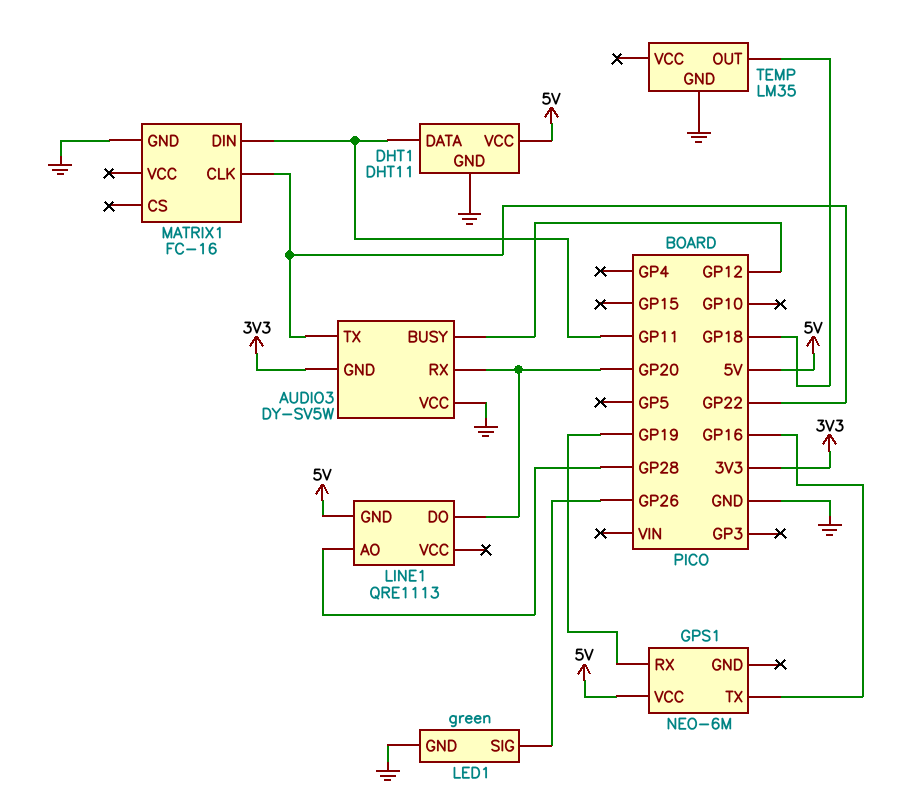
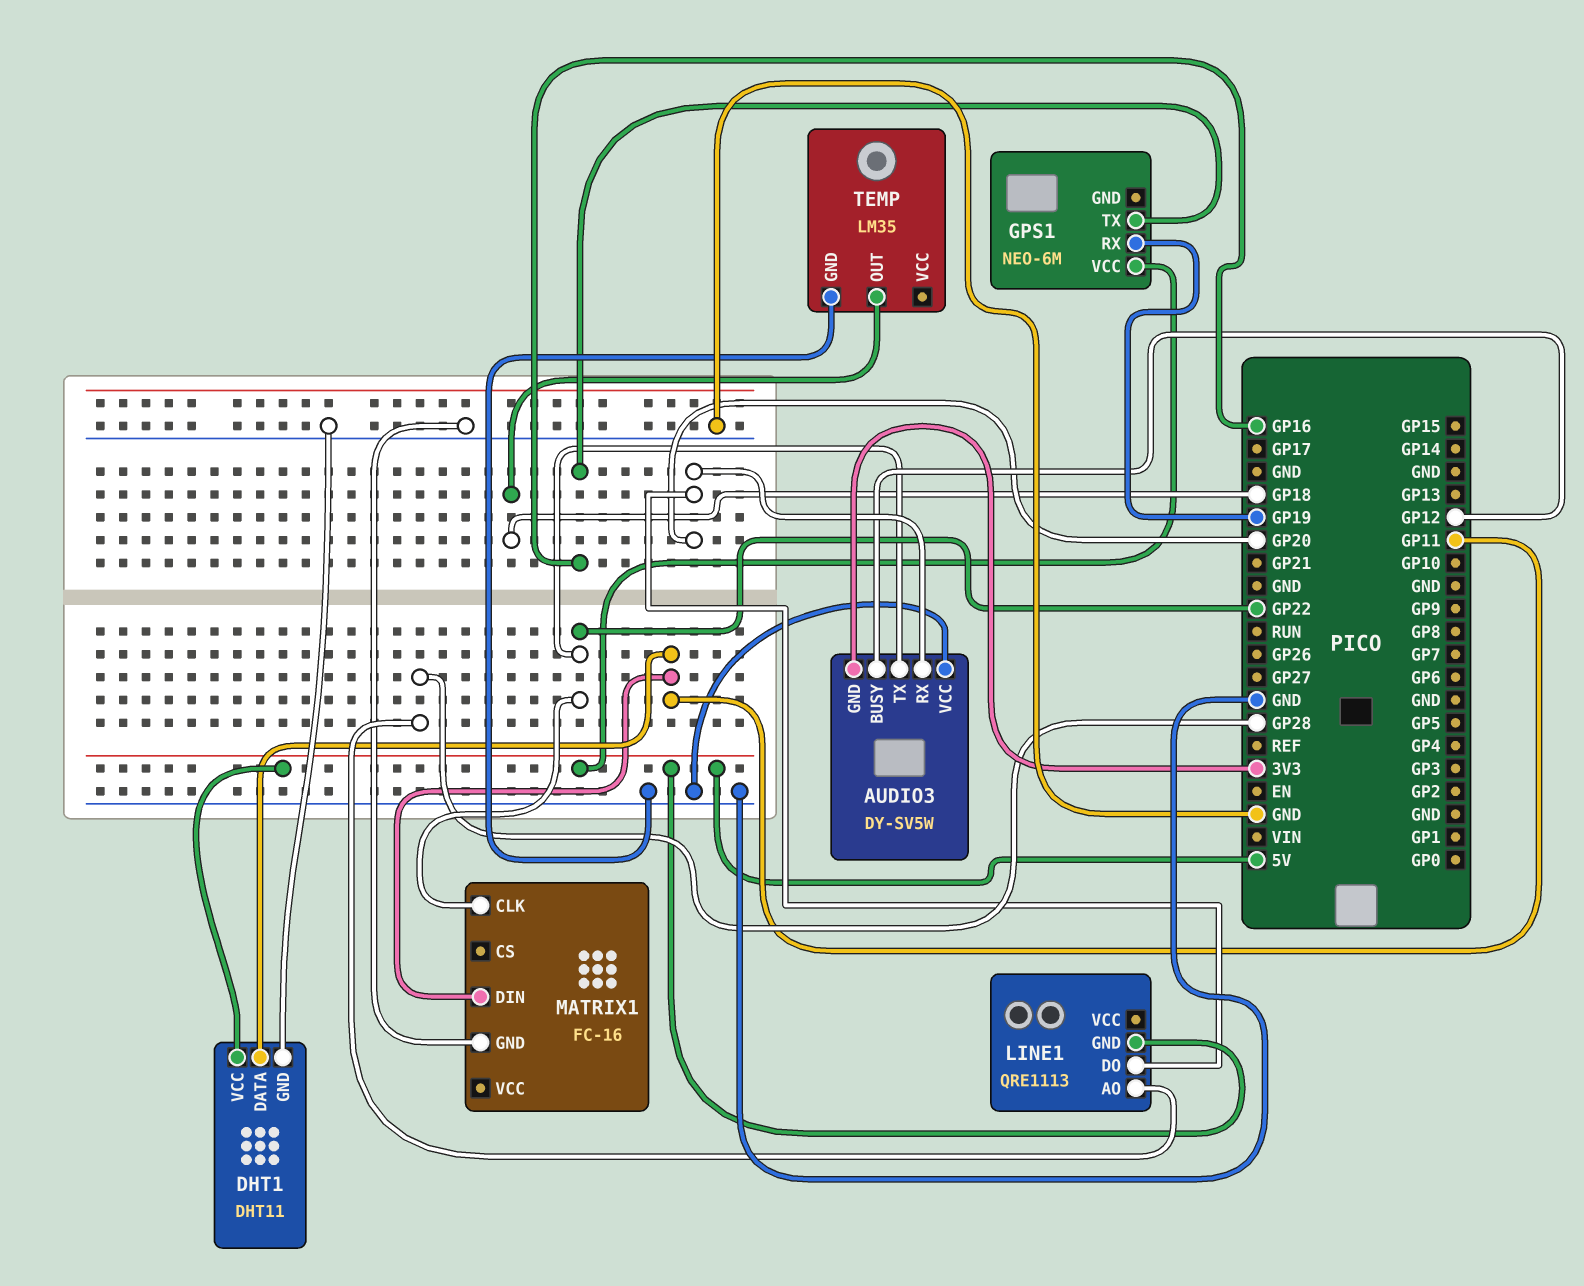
LED1: green -> none
LED1 pin GND: GND -> none
LED1 pin SIG: GP26 -> none

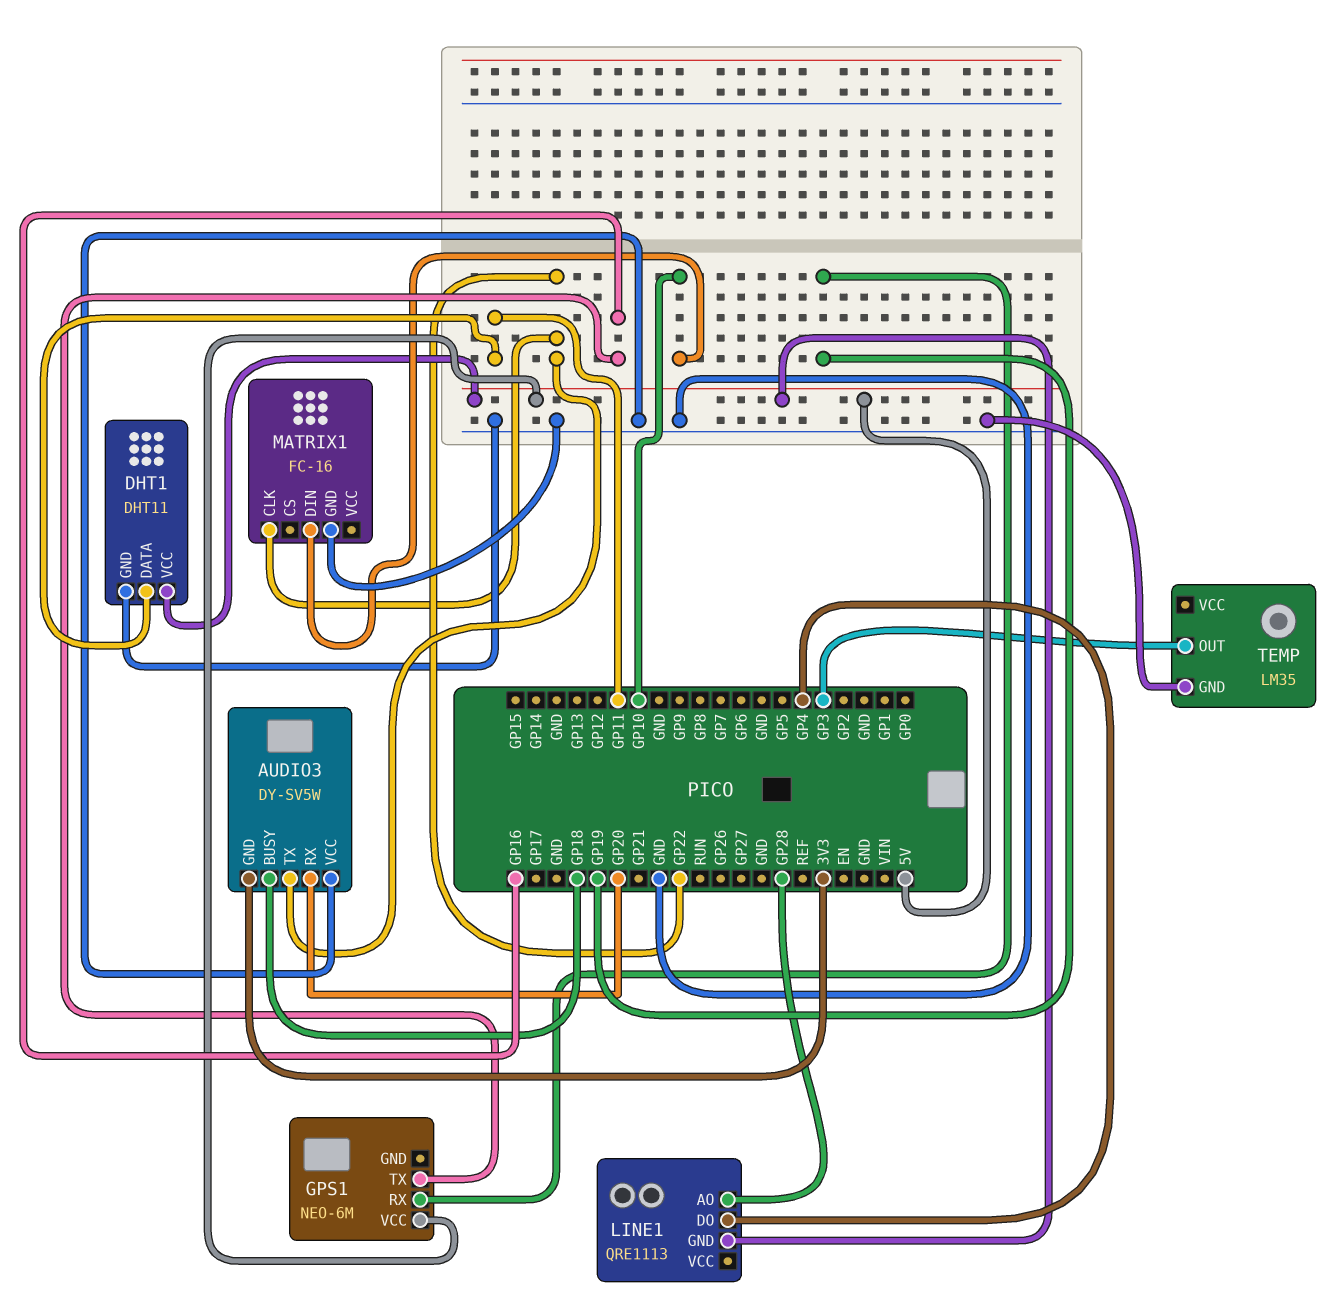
AUDIO3 pin BUSY: GP12 -> GP18
LINE1 pin DO: GP20 -> GP4
MATRIX1 pin DIN: GP11 -> GP10
TEMP pin OUT: GP18 -> GP3

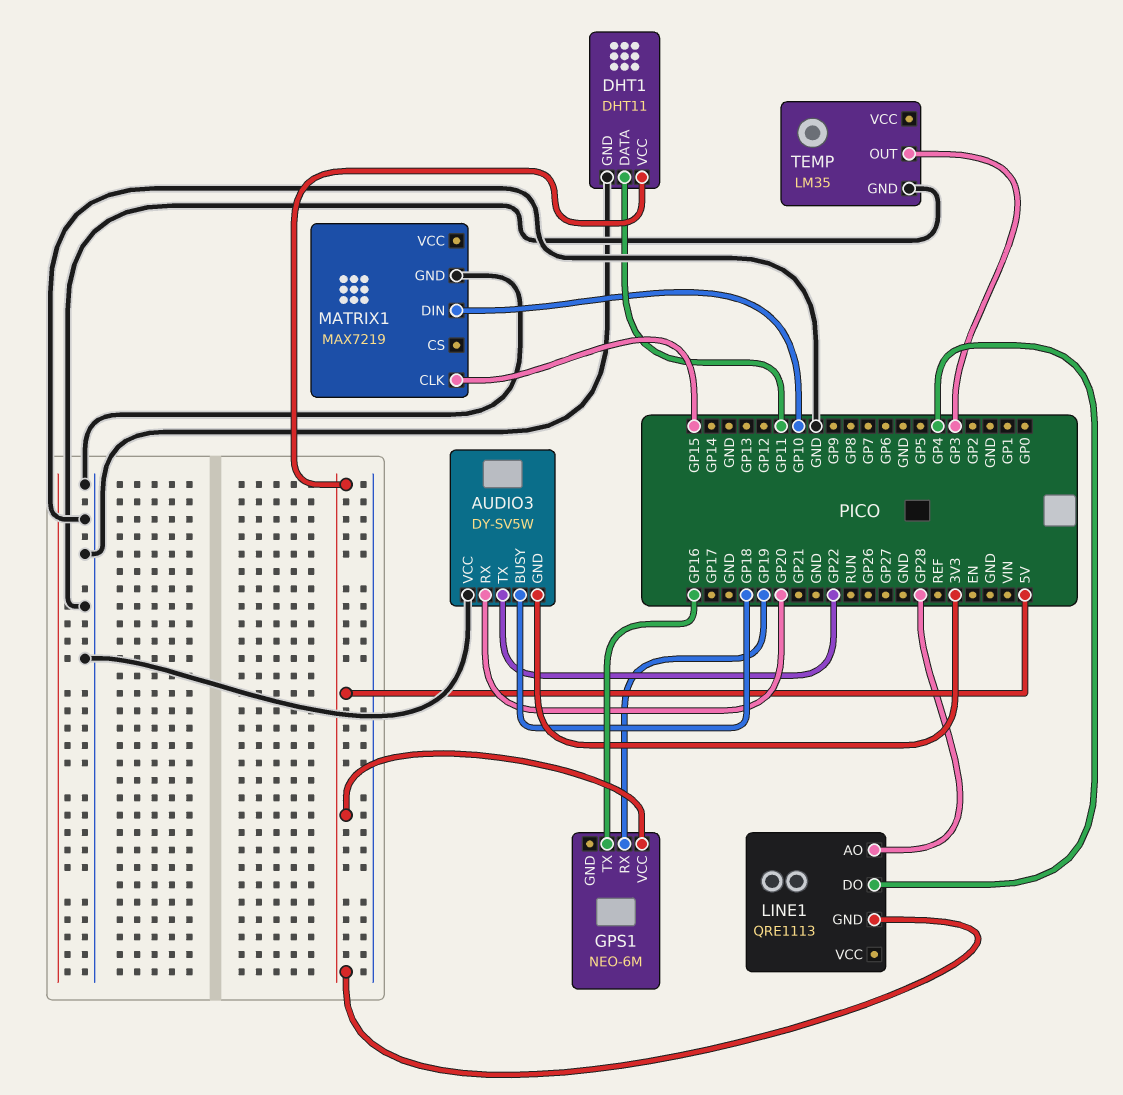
MATRIX1: FC-16 -> MAX7219
MATRIX1 pin CLK: GP22 -> GP15

